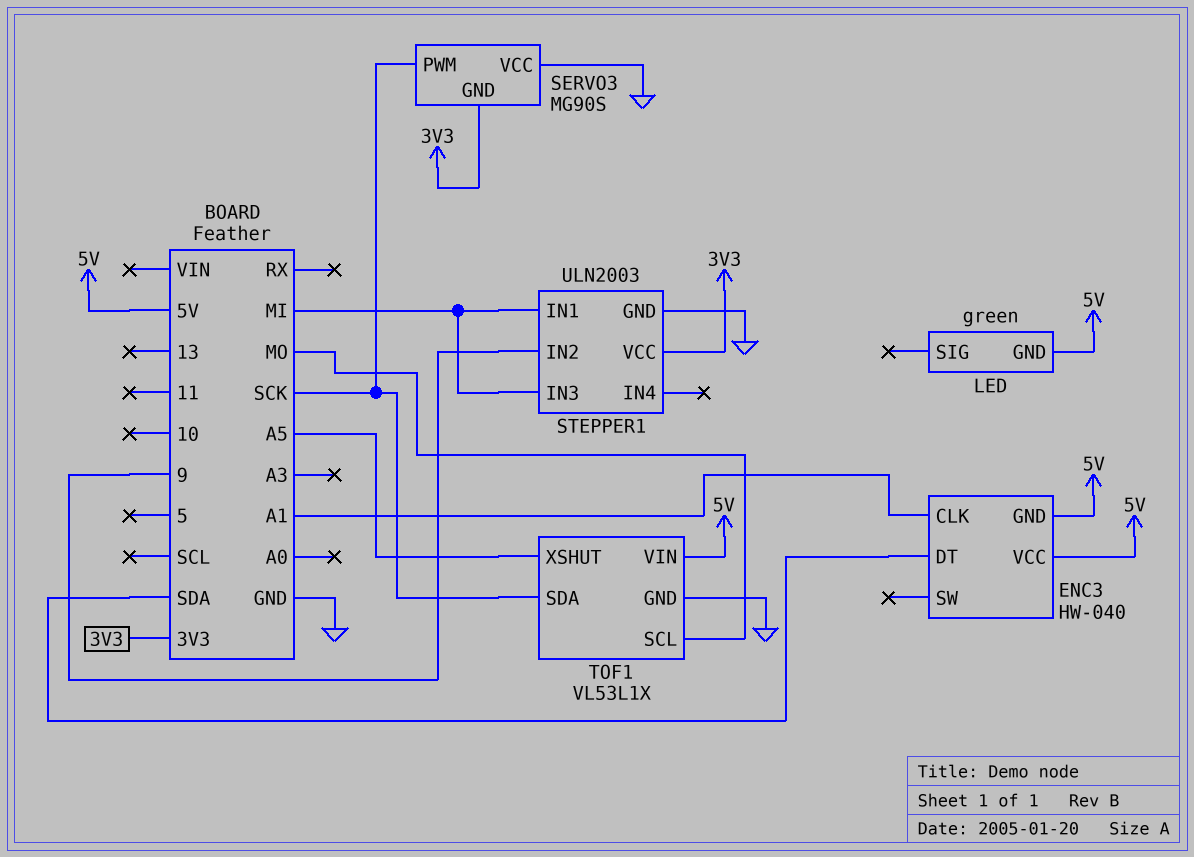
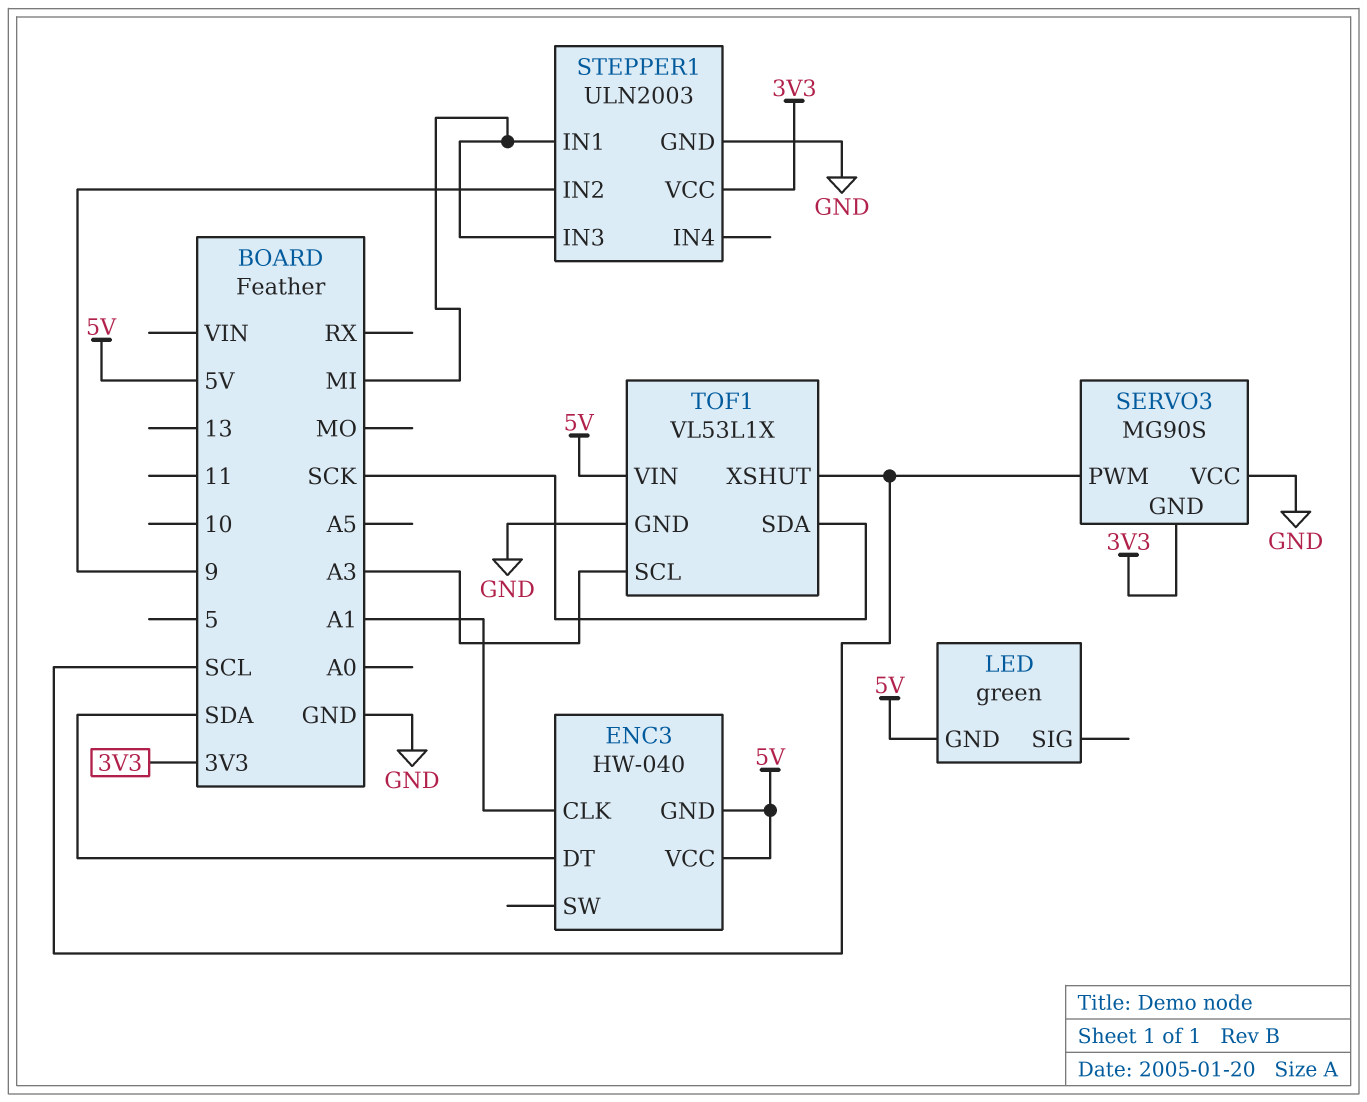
SERVO3 pin PWM: SCK -> SCL
TOF1 pin SCL: MO -> A3
TOF1 pin XSHUT: A5 -> SCL

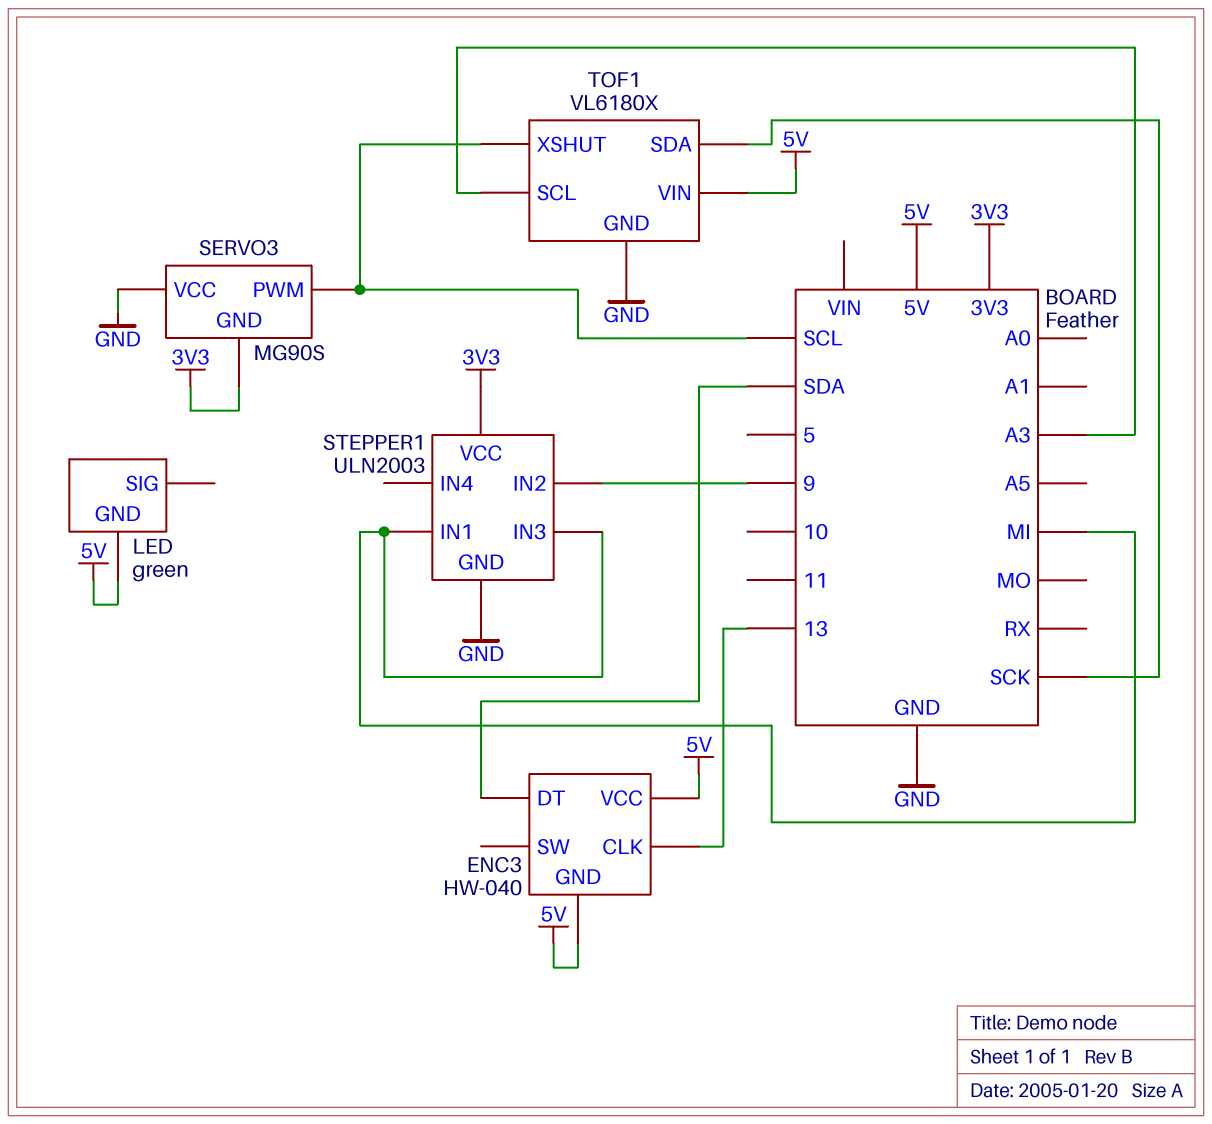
ENC3 pin CLK: A1 -> 13
TOF1: VL53L1X -> VL6180X

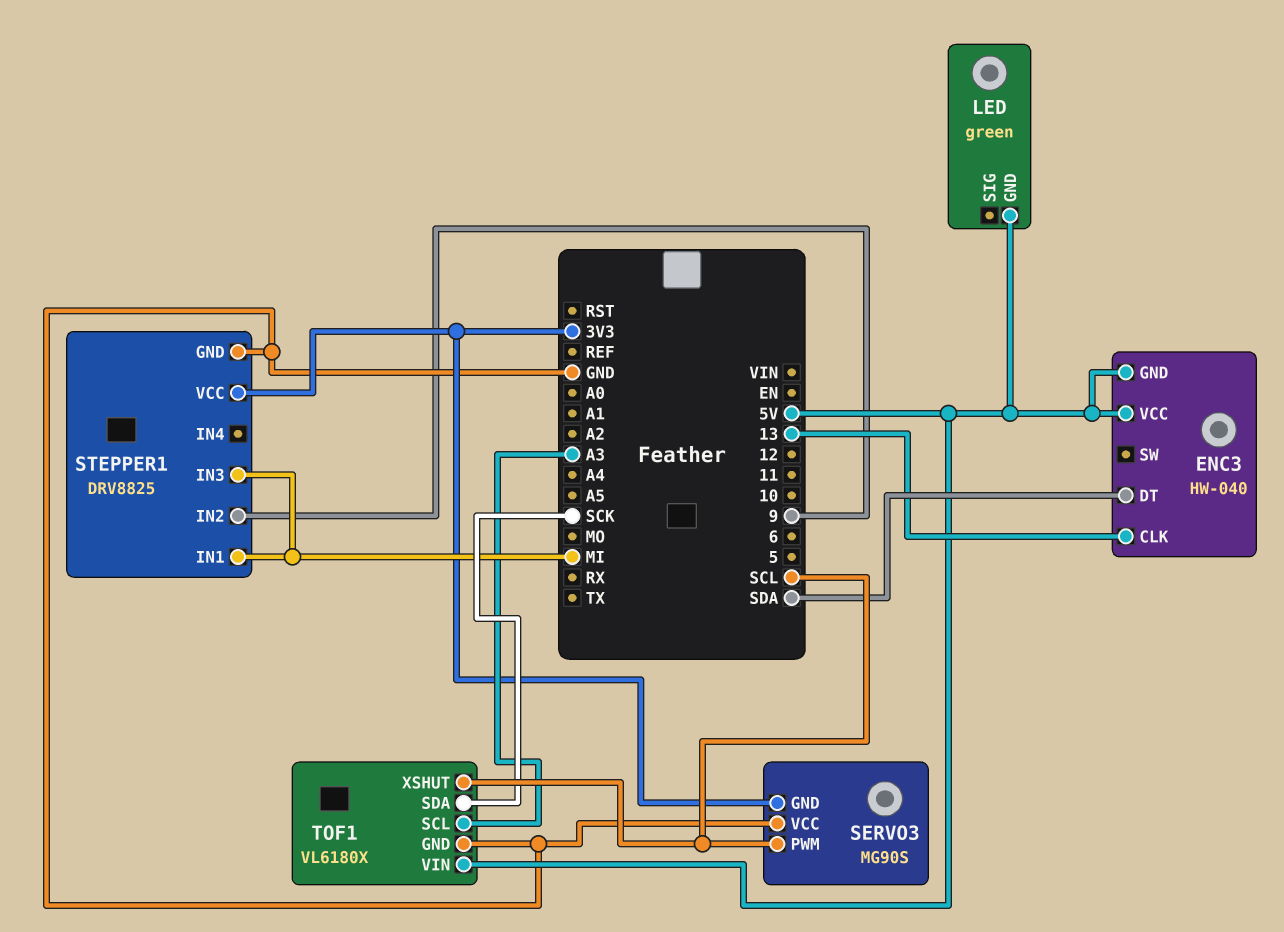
STEPPER1: ULN2003 -> DRV8825

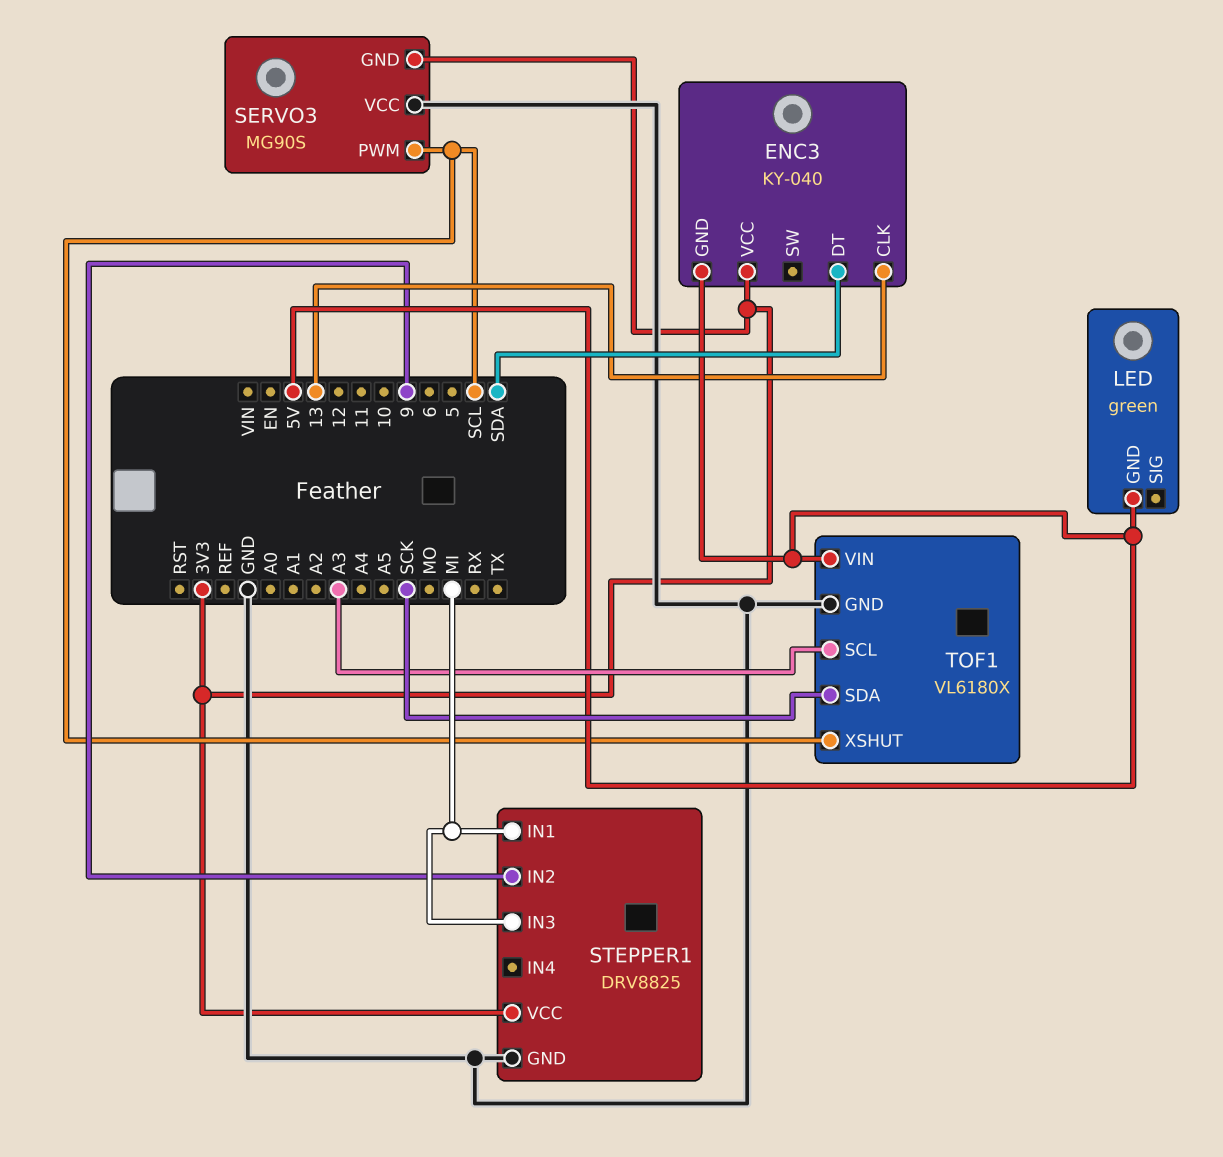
ENC3: HW-040 -> KY-040
ENC3 pin VCC: 5V -> 3V3

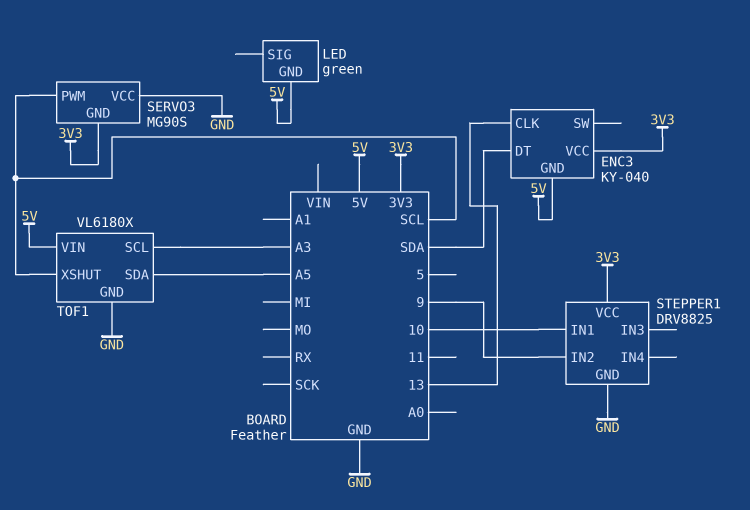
STEPPER1 pin IN1: MI -> 10
STEPPER1 pin IN3: MI -> none
TOF1 pin SDA: SCK -> A5

